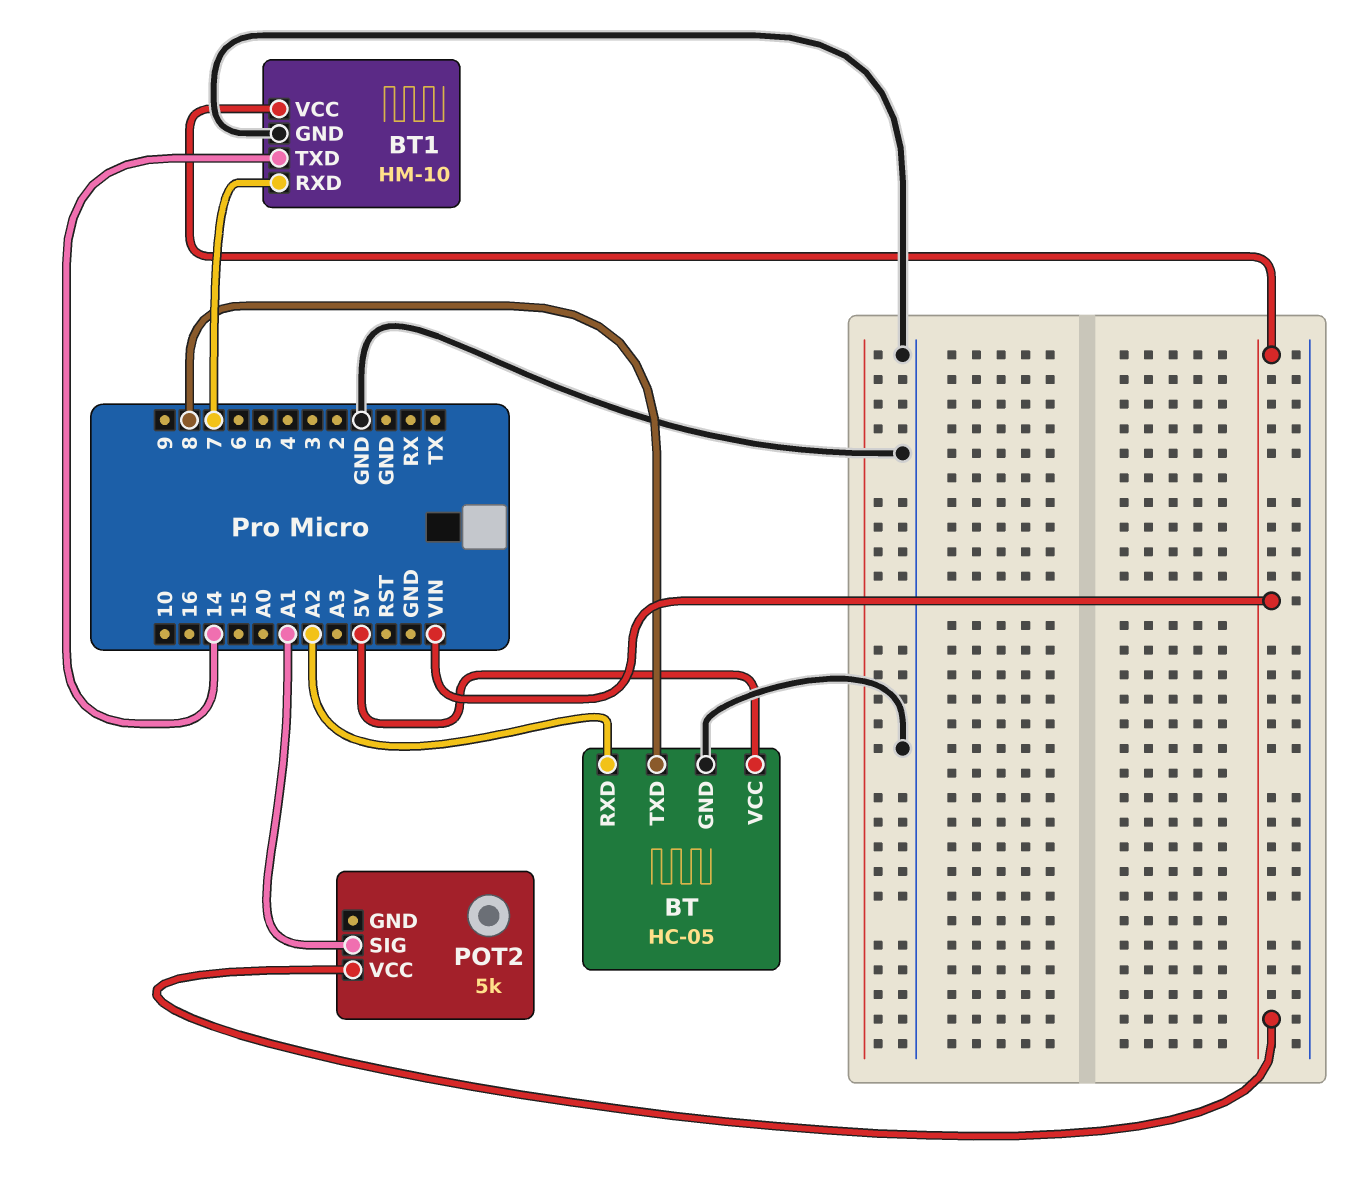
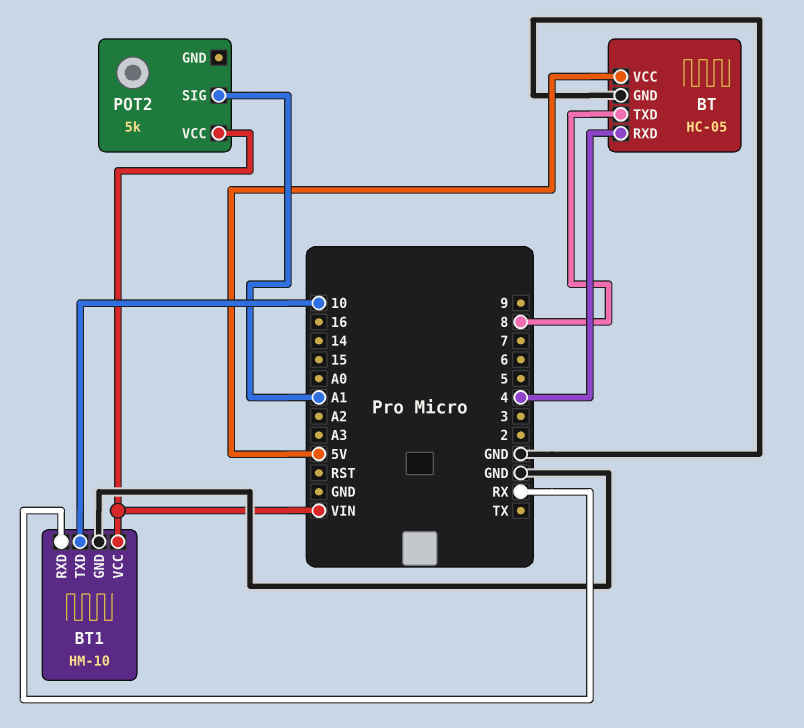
BT pin RXD: A2 -> 4
BT1 pin RXD: 7 -> RX
BT1 pin TXD: 14 -> 10

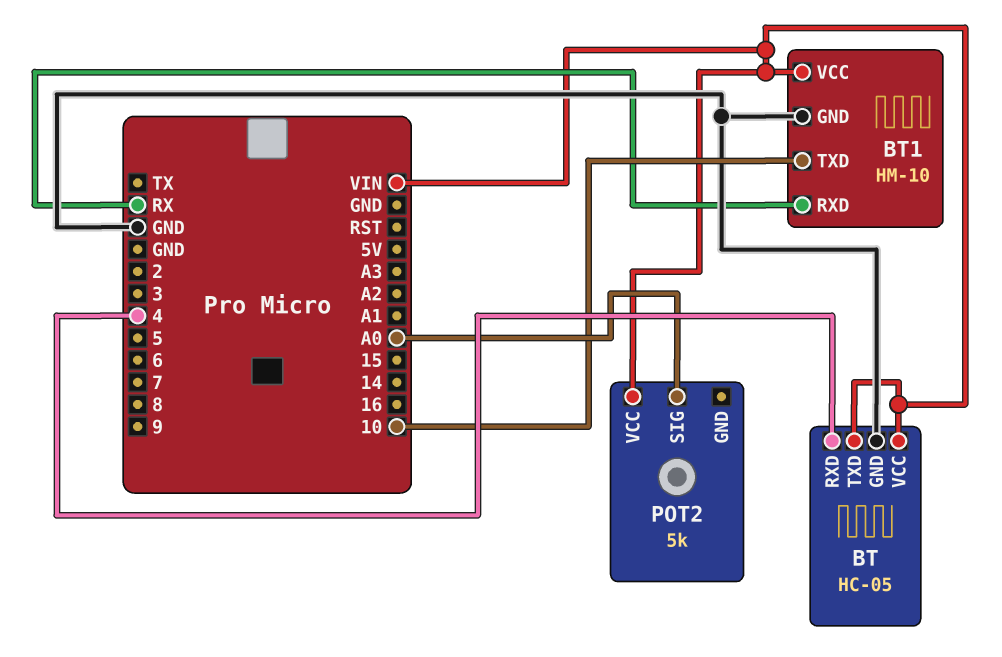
BT pin TXD: 8 -> VIN
BT pin VCC: 5V -> VIN
POT2 pin SIG: A1 -> A0

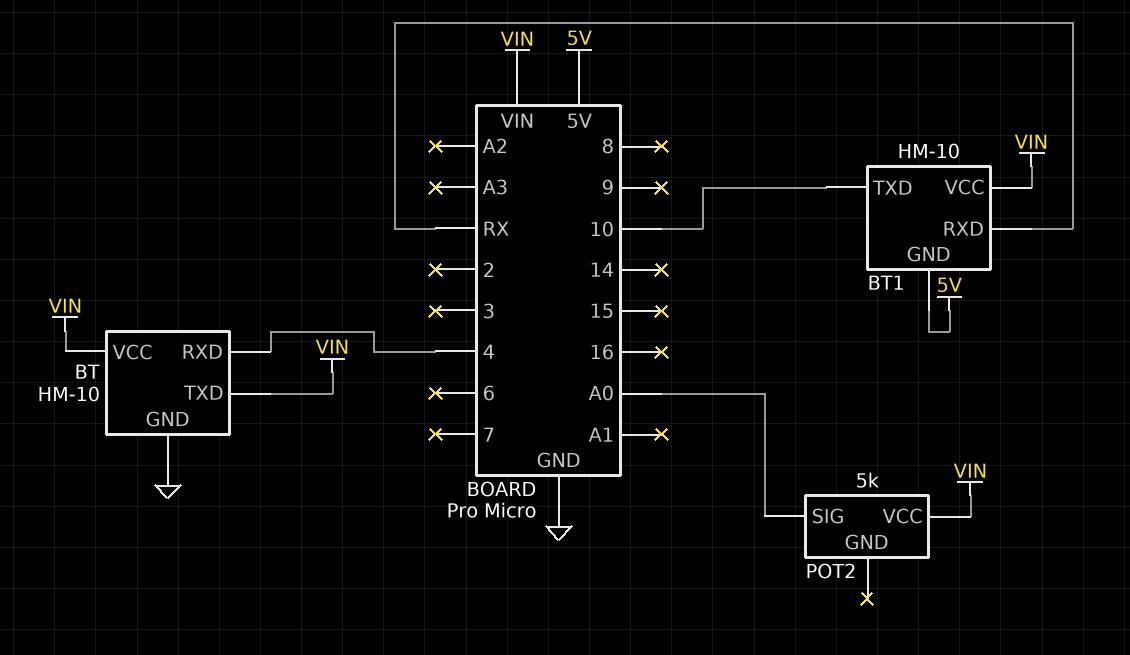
BT: HC-05 -> HM-10
BT1 pin GND: GND -> 5V

